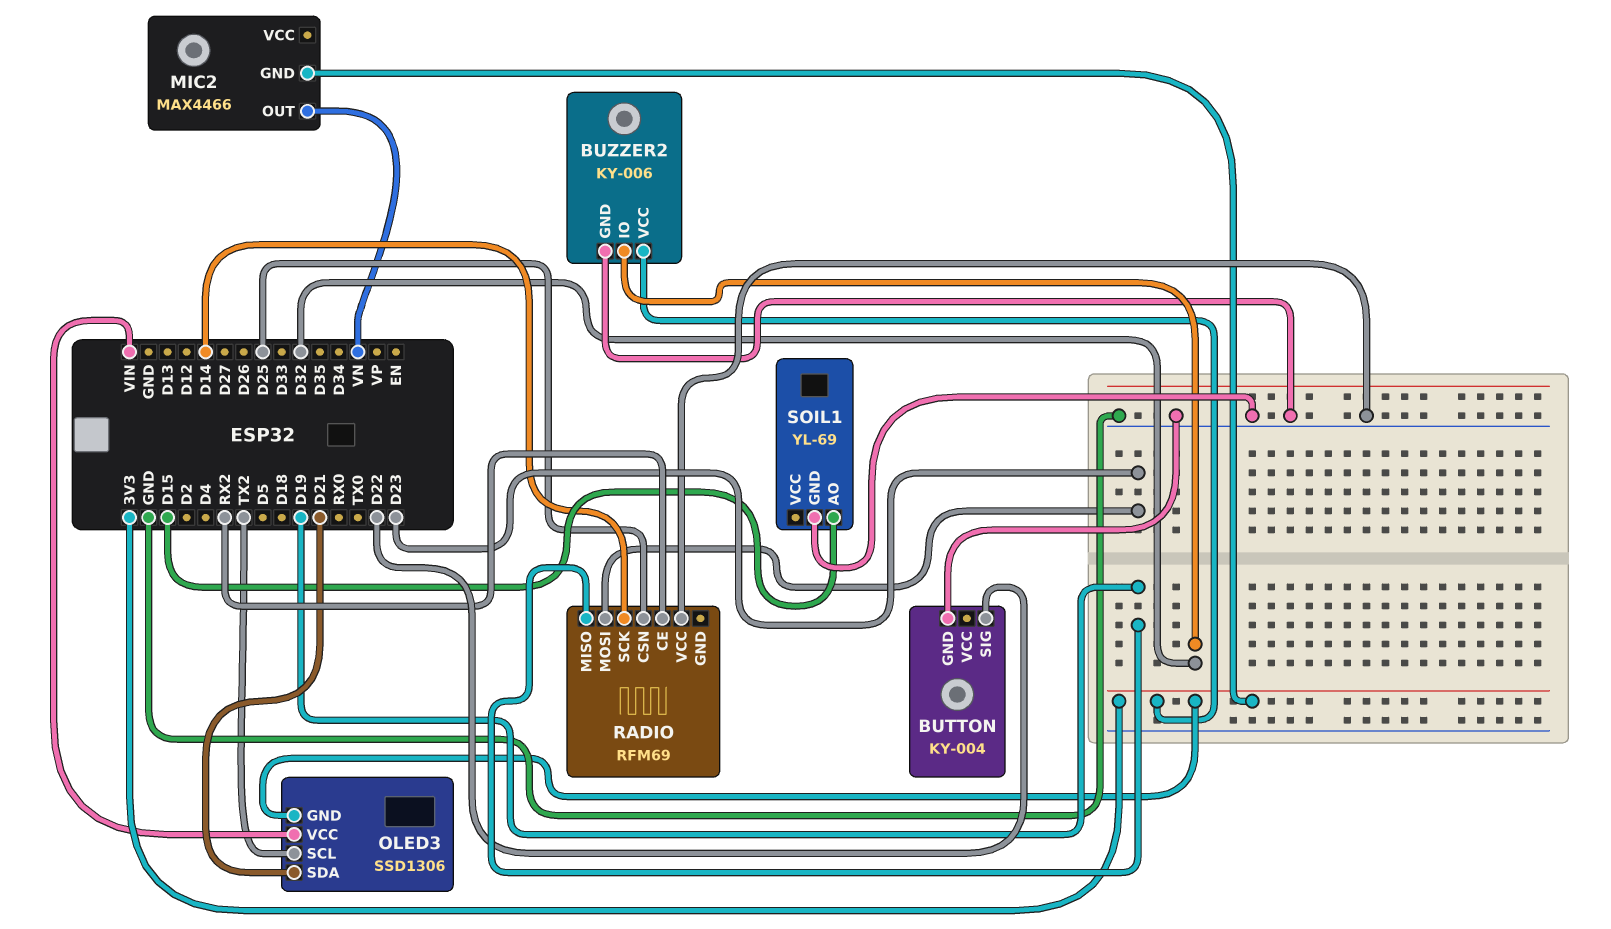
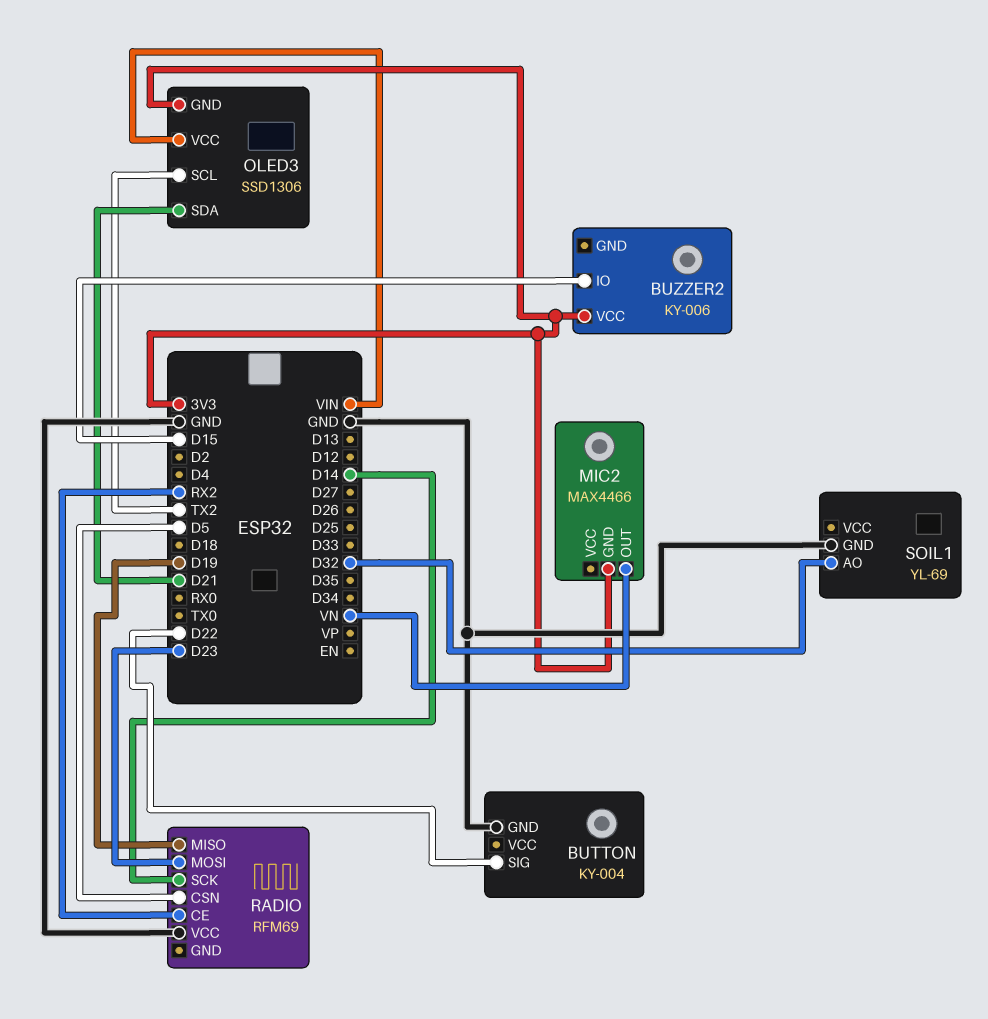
BUZZER2 pin GND: GND -> none
BUZZER2 pin IO: D32 -> D15
RADIO pin CSN: D25 -> D5
SOIL1 pin AO: D15 -> D32

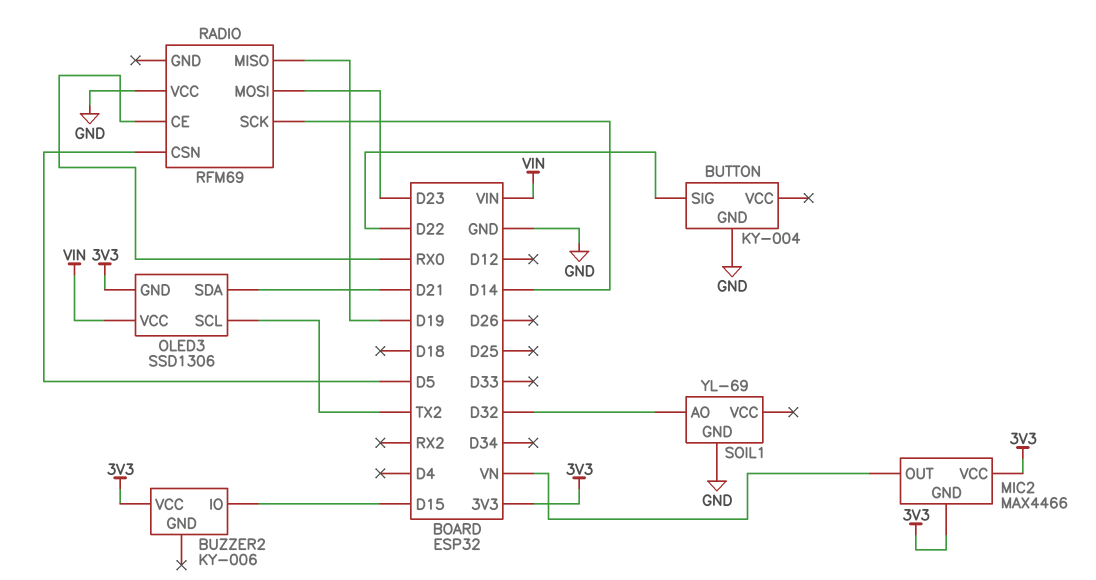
MIC2 pin VCC: none -> 3V3
RADIO pin CE: RX2 -> RX0

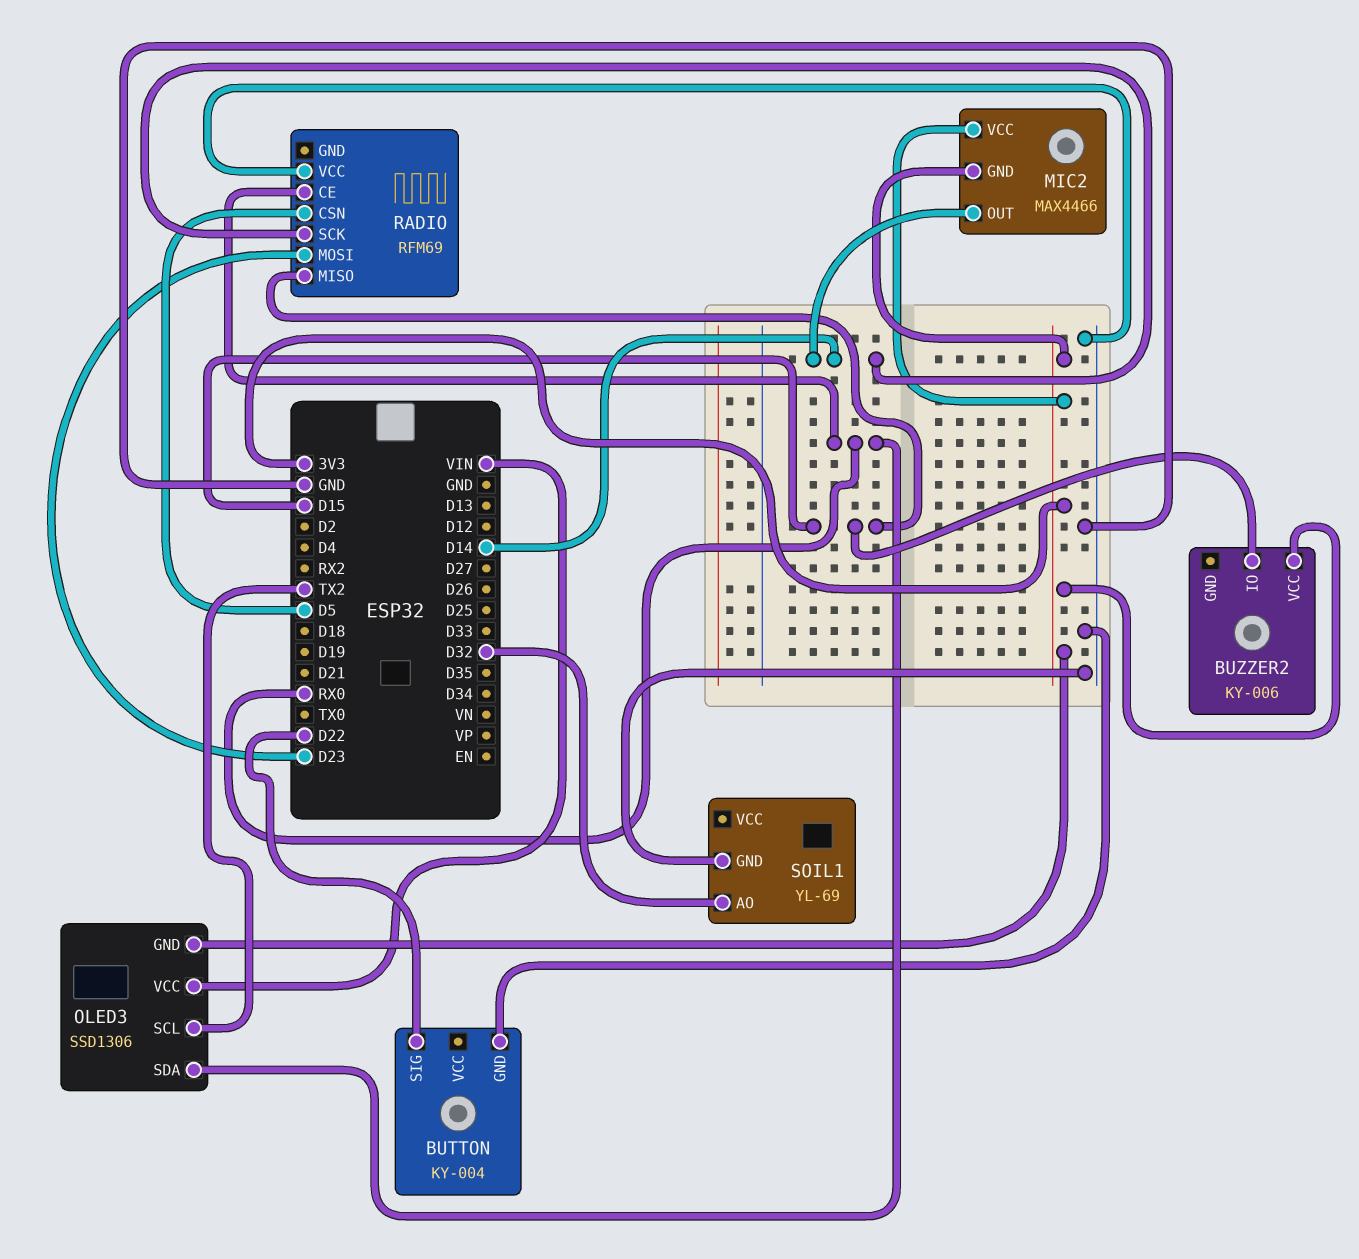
MIC2 pin OUT: VN -> D14
OLED3 pin SDA: D21 -> RX0
RADIO pin MISO: D19 -> D15

